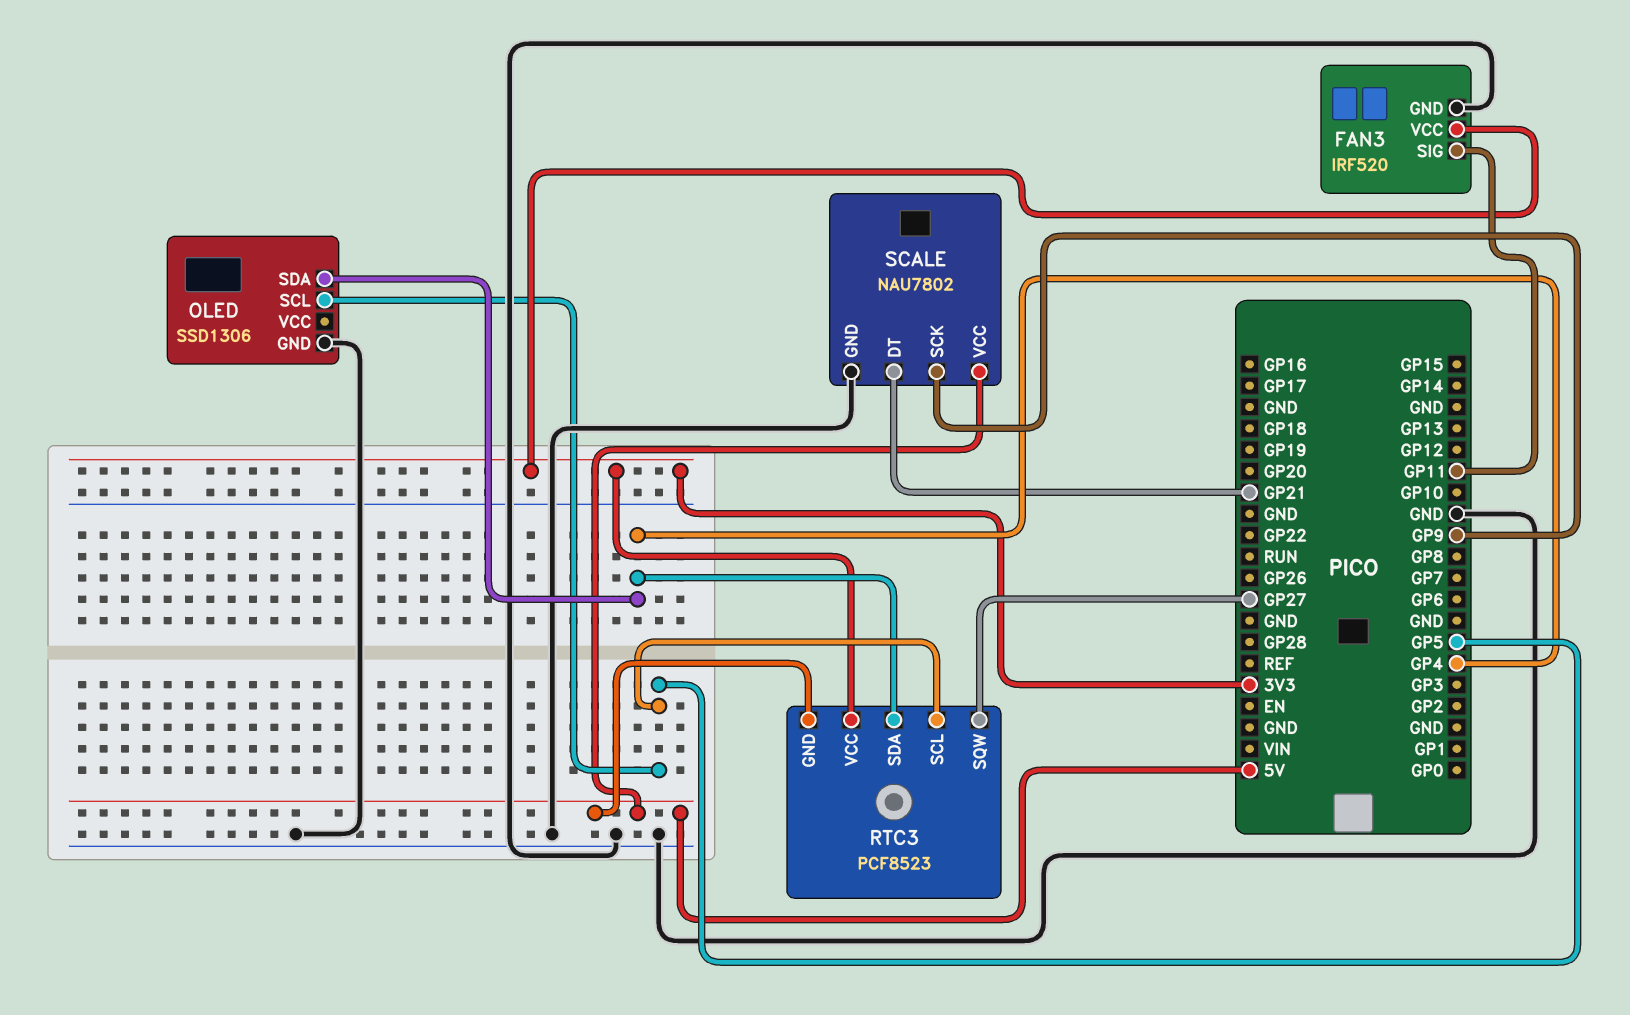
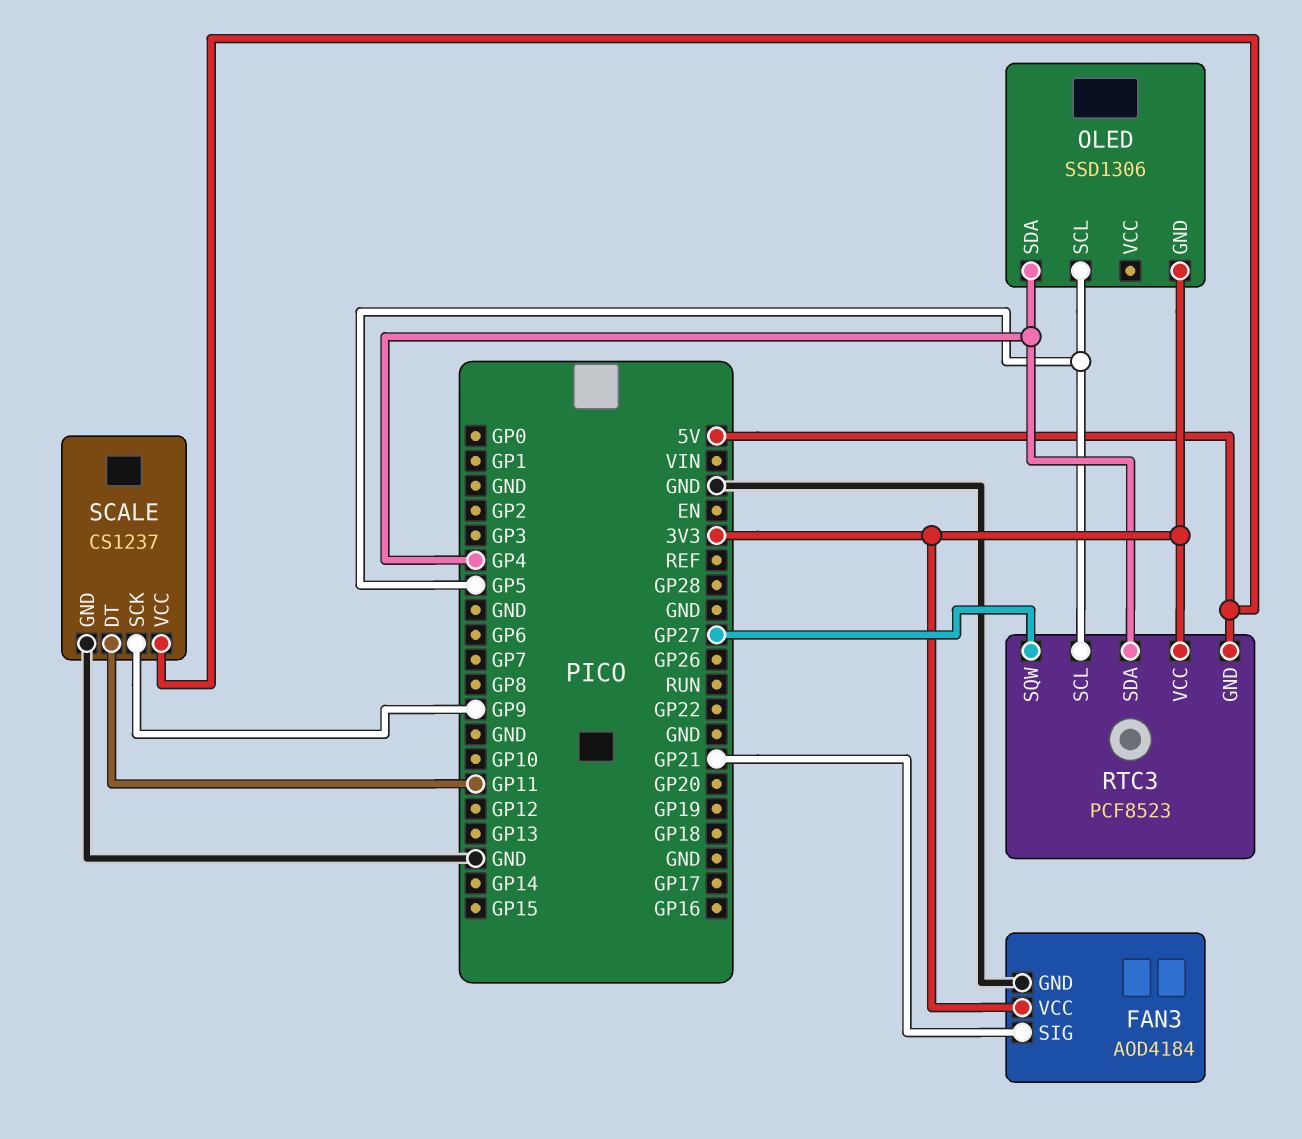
FAN3: IRF520 -> AOD4184
FAN3 pin SIG: GP11 -> GP21
OLED pin GND: GND -> 3V3
SCALE: NAU7802 -> CS1237
SCALE pin DT: GP21 -> GP11

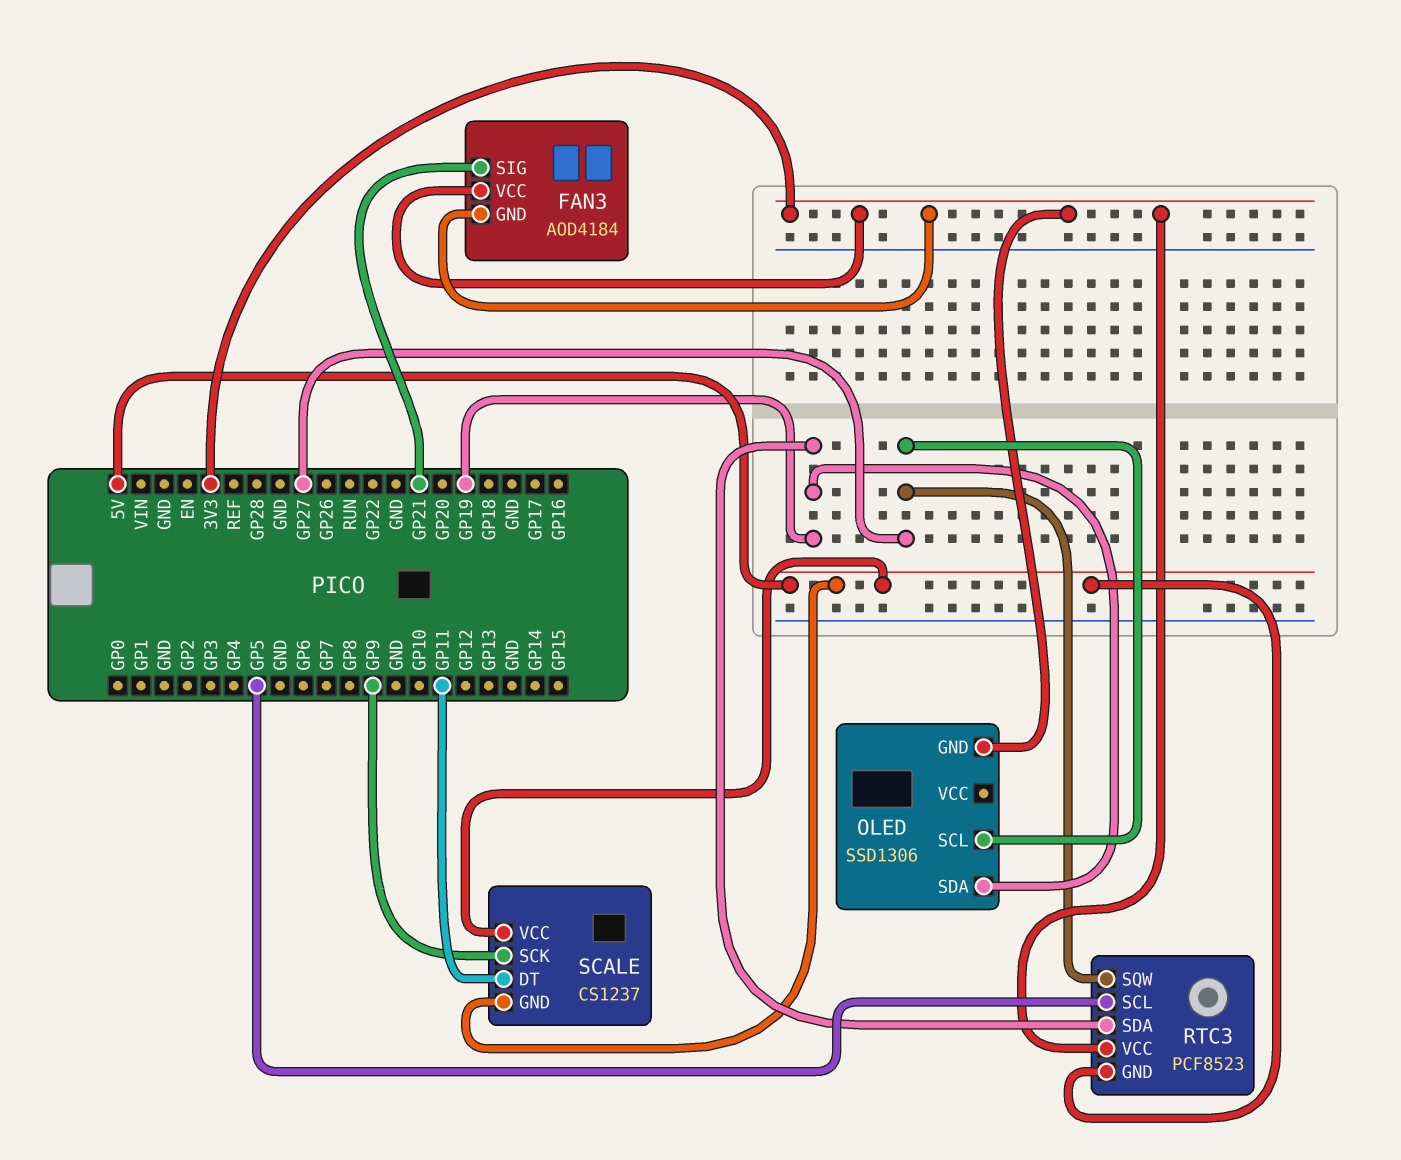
FAN3 pin GND: GND -> 3V3
OLED pin SCL: GP5 -> GP27
OLED pin SDA: GP4 -> GP19
RTC3 pin SDA: GP4 -> GP19
SCALE pin GND: GND -> 5V

